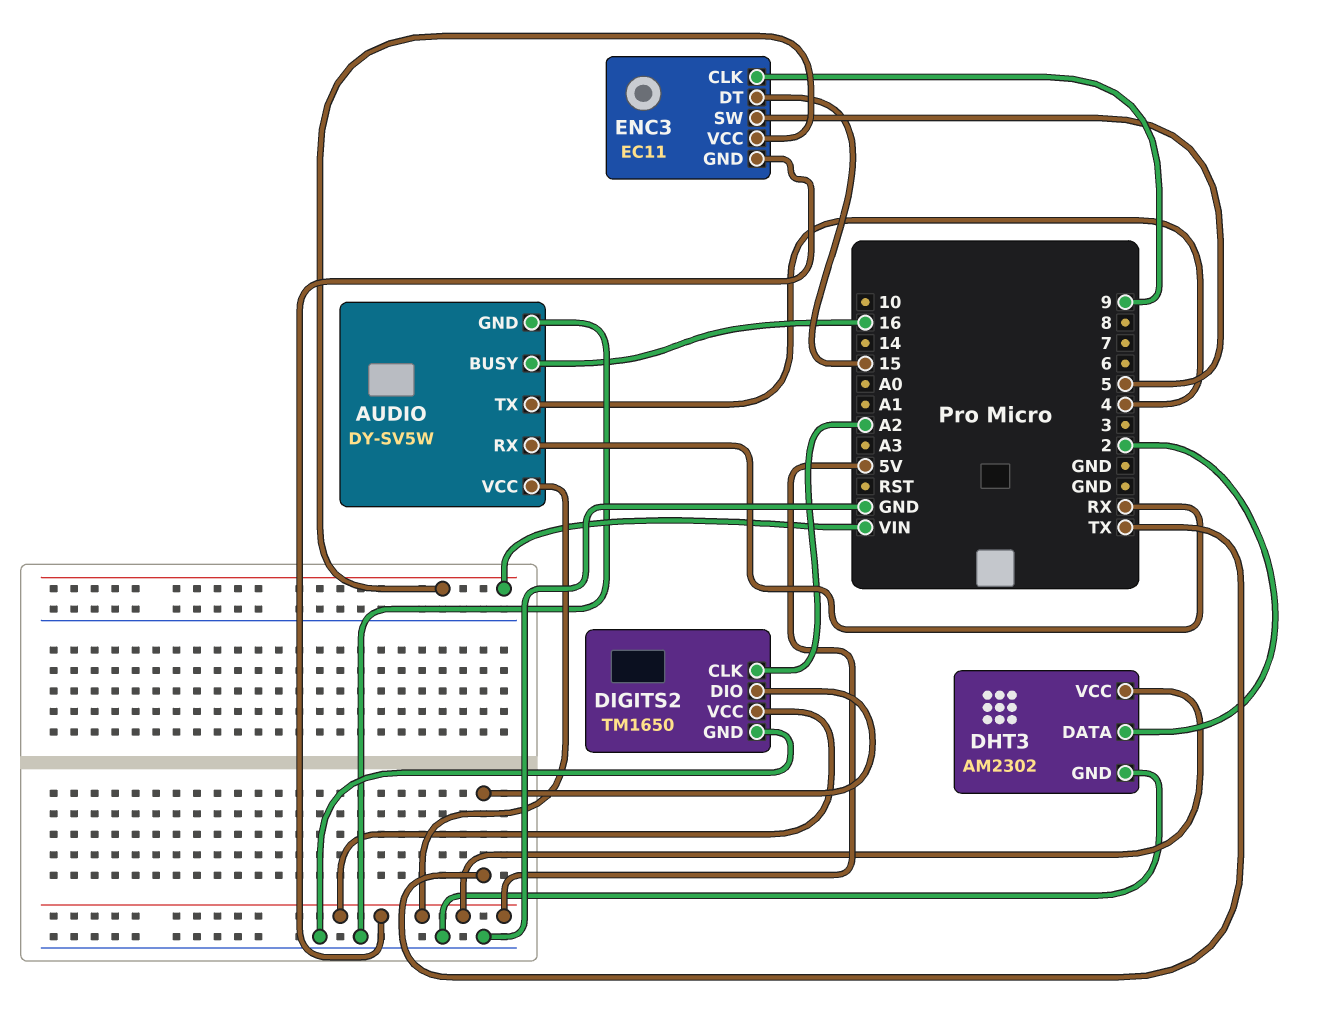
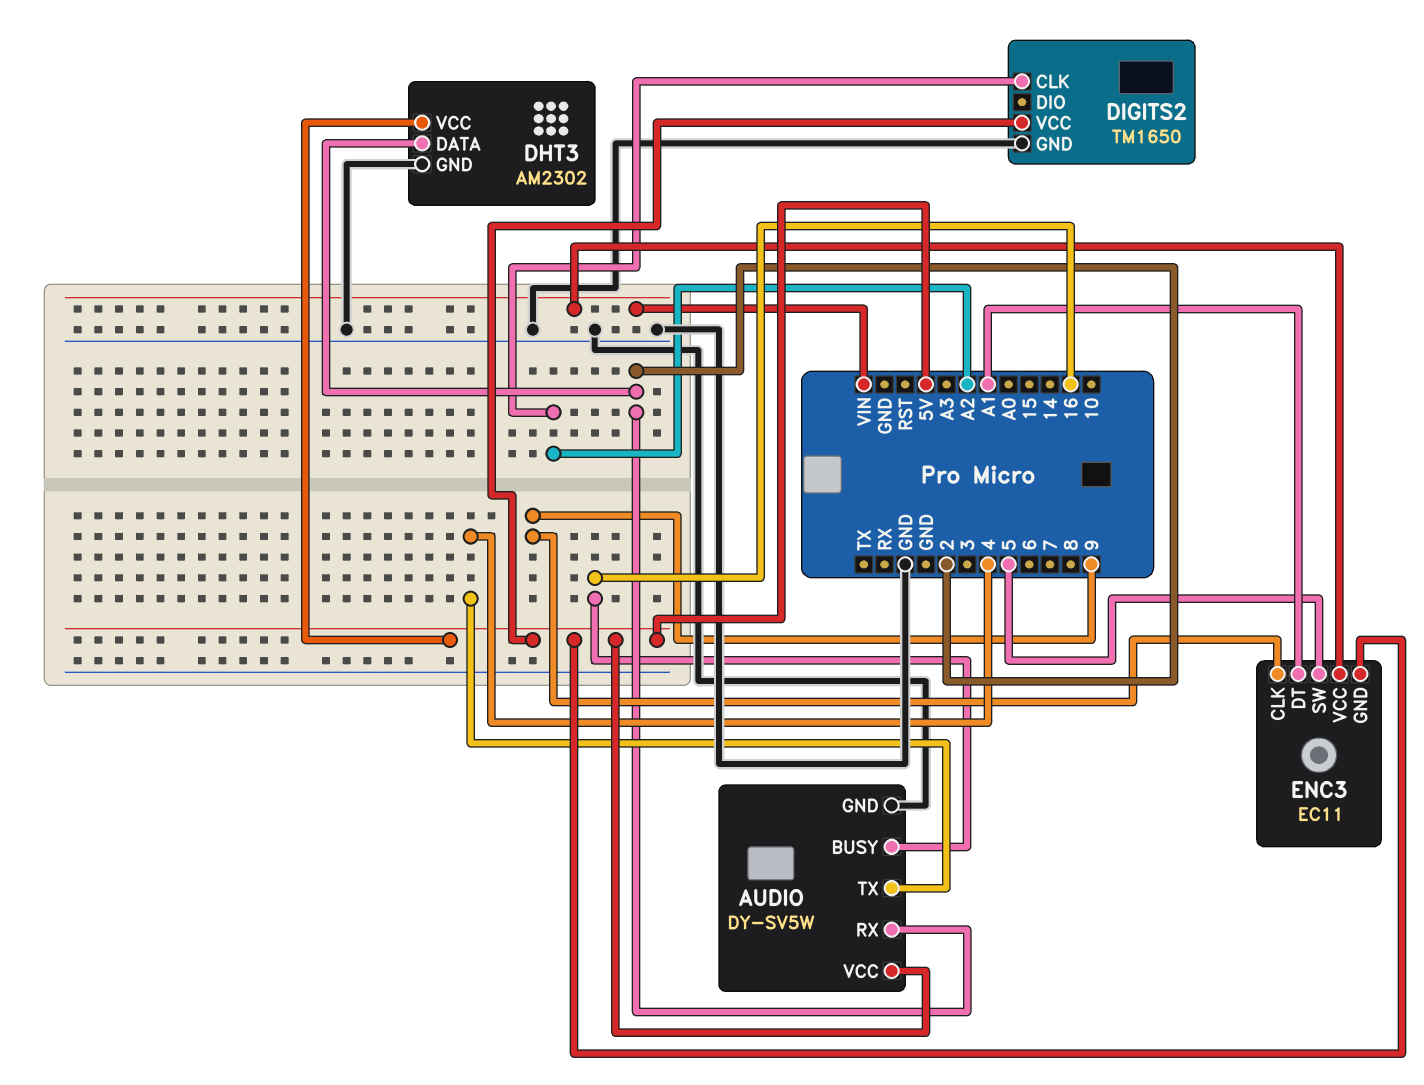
AUDIO pin RX: RX -> 2
DIGITS2 pin DIO: TX -> none
ENC3 pin DT: 15 -> A1

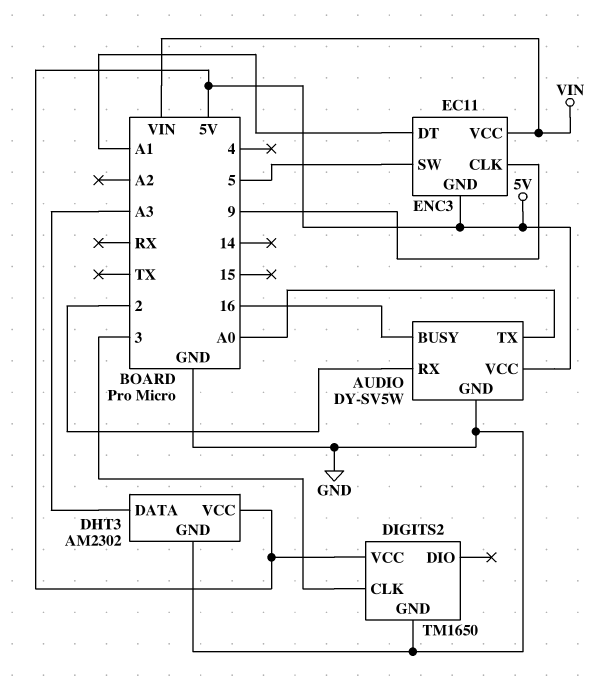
AUDIO pin TX: 4 -> A0
DHT3 pin DATA: 2 -> A3
DIGITS2 pin CLK: A2 -> 3

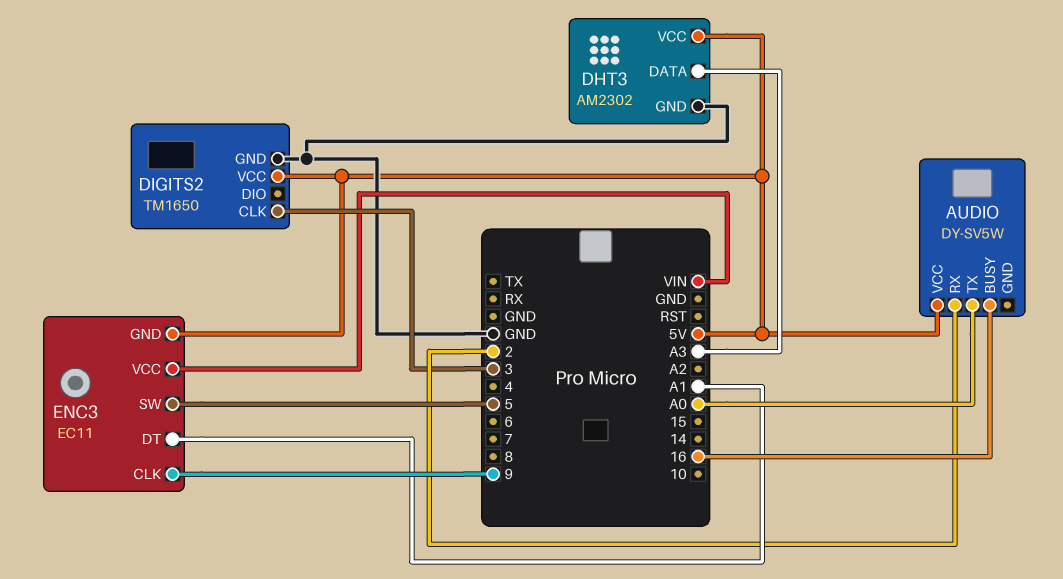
AUDIO pin GND: GND -> none

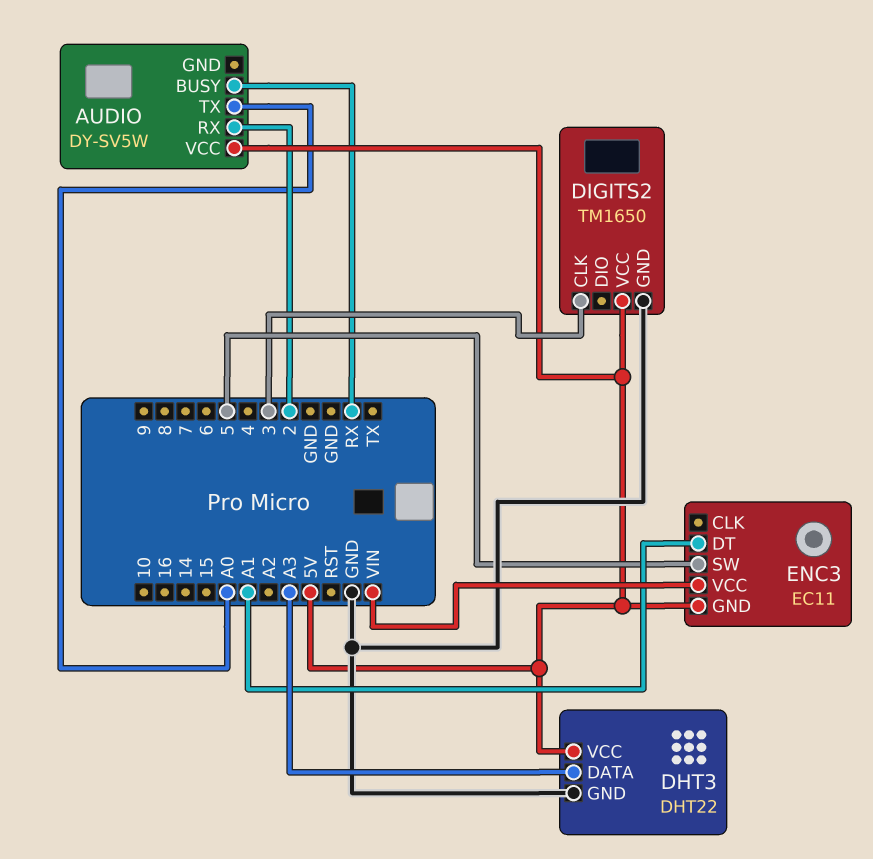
AUDIO pin BUSY: 16 -> RX
DHT3: AM2302 -> DHT22
ENC3 pin CLK: 9 -> none

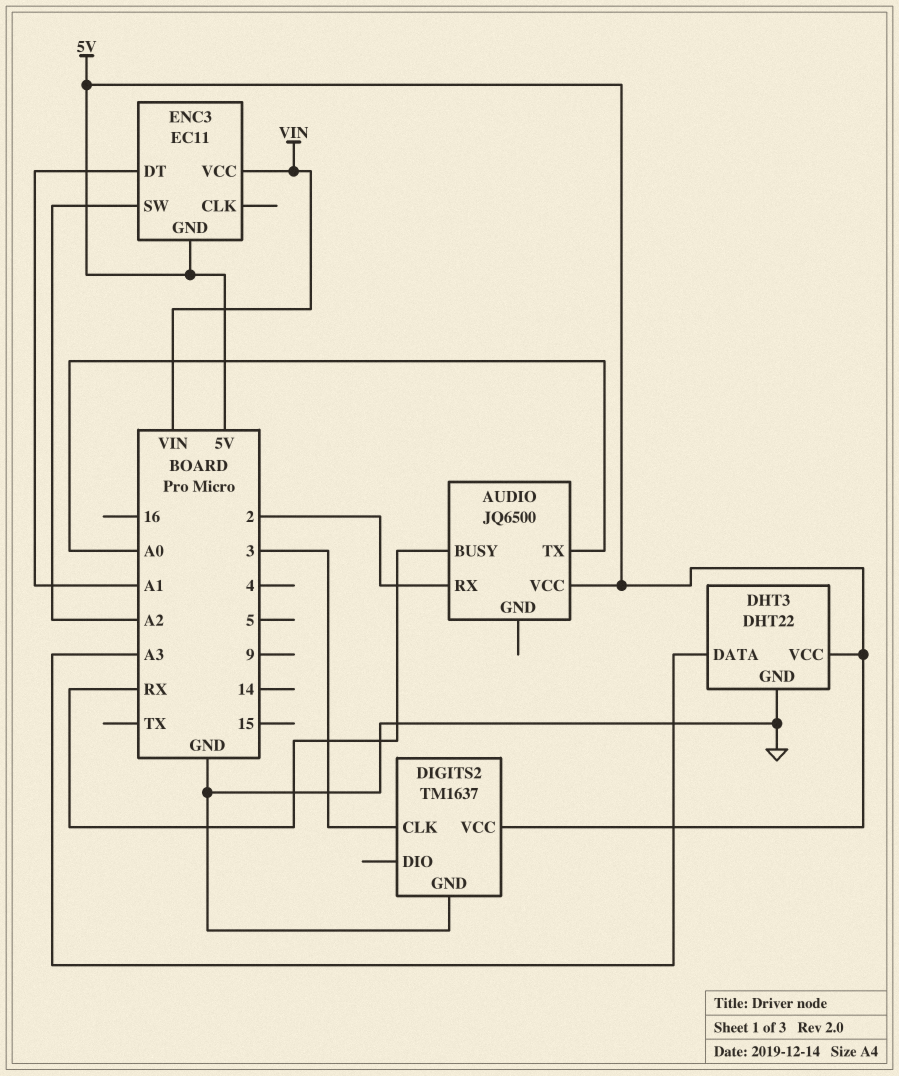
AUDIO: DY-SV5W -> JQ6500
DIGITS2: TM1650 -> TM1637
ENC3 pin SW: 5 -> A2

